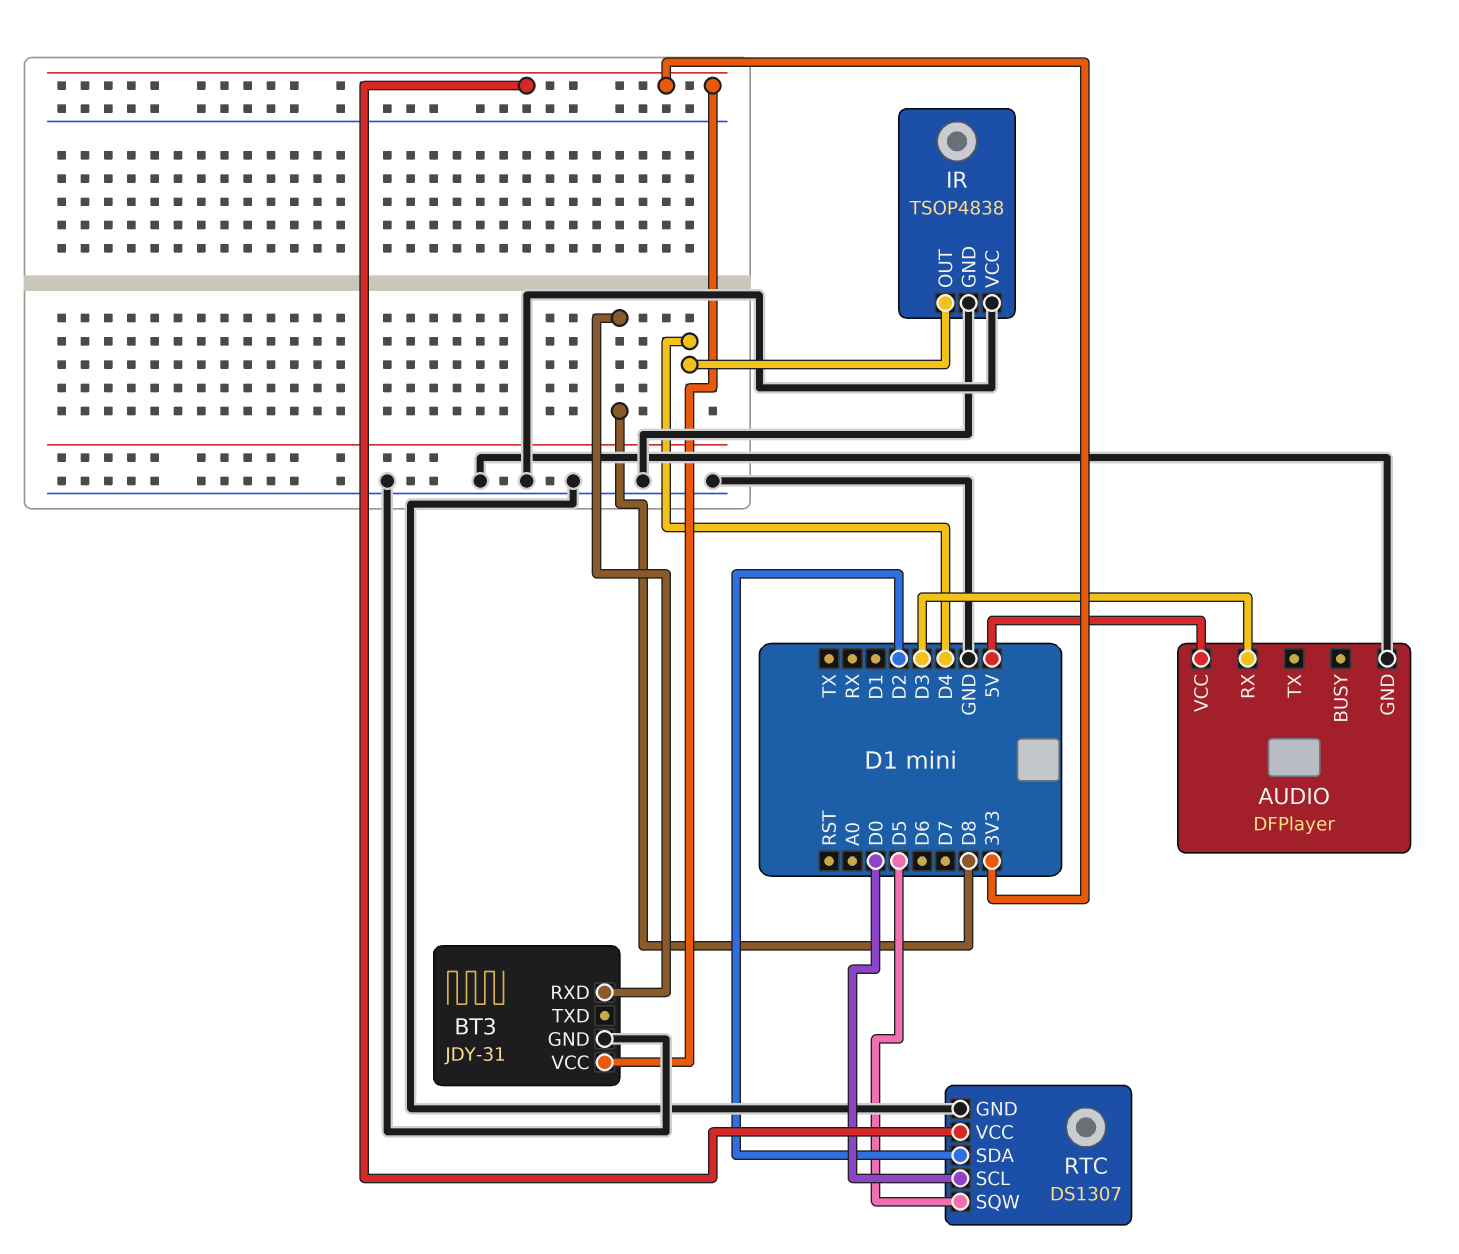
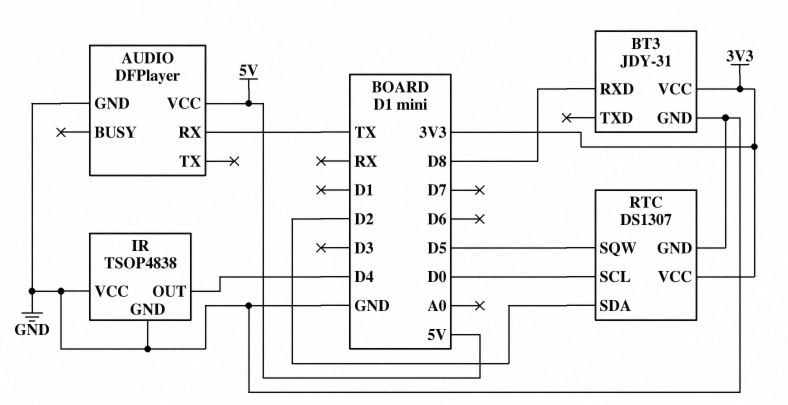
AUDIO pin RX: D3 -> TX

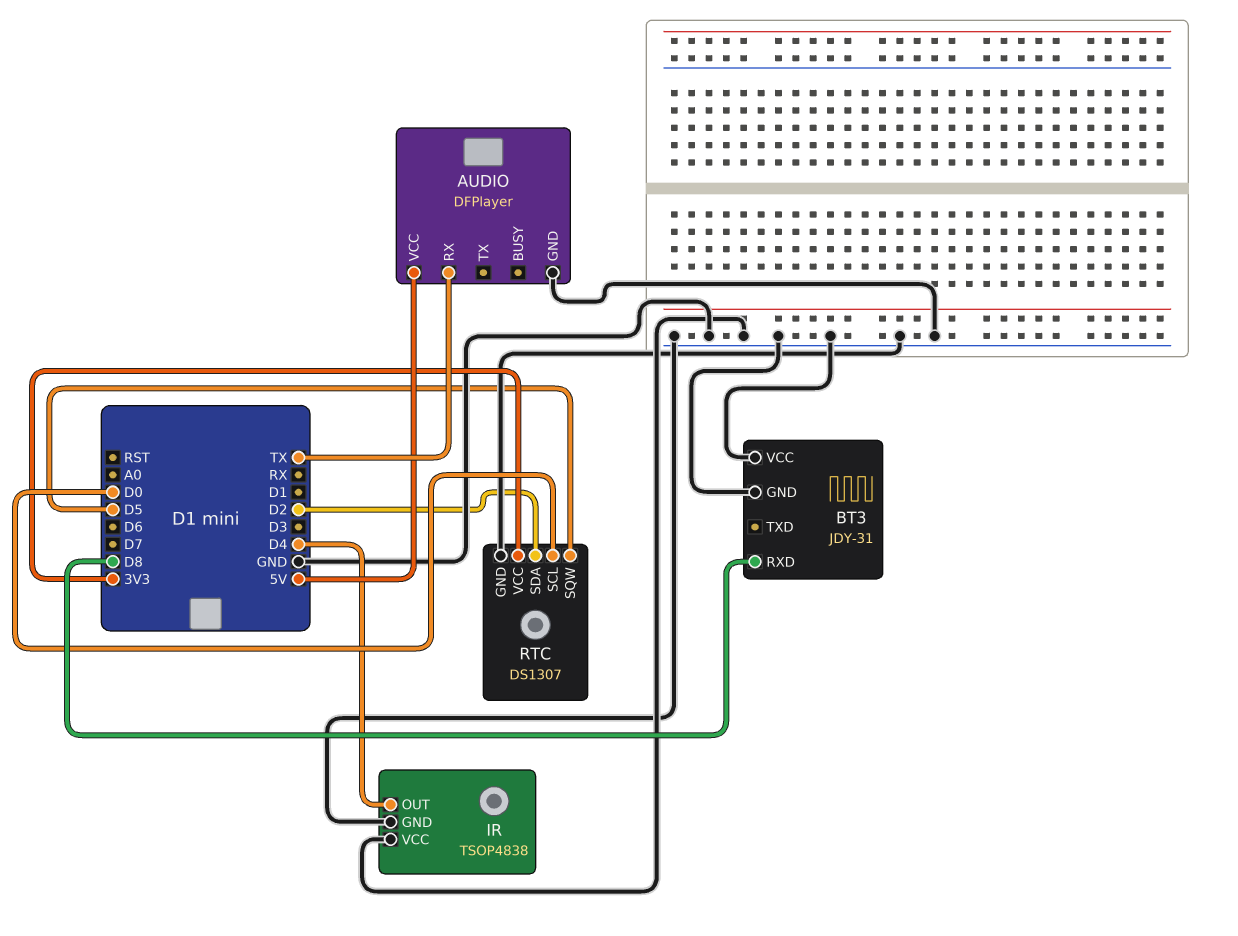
BT3 pin VCC: 3V3 -> GND

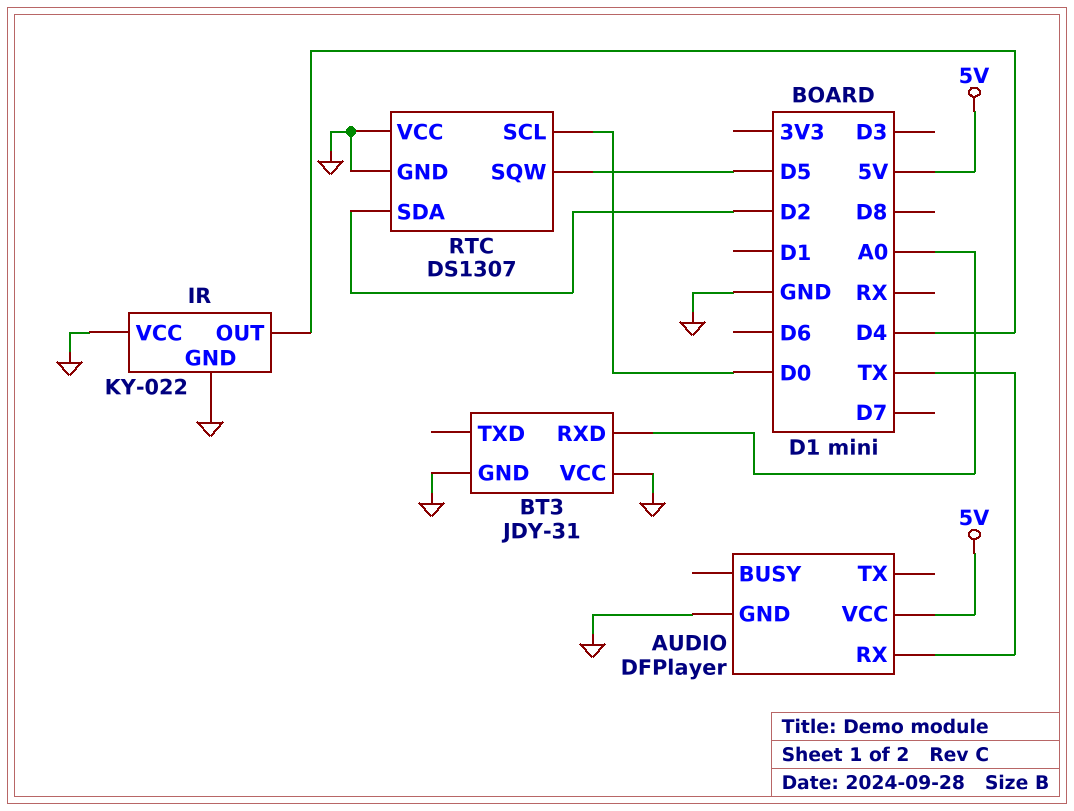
BT3 pin RXD: D8 -> A0
IR: TSOP4838 -> KY-022
RTC pin VCC: 3V3 -> GND

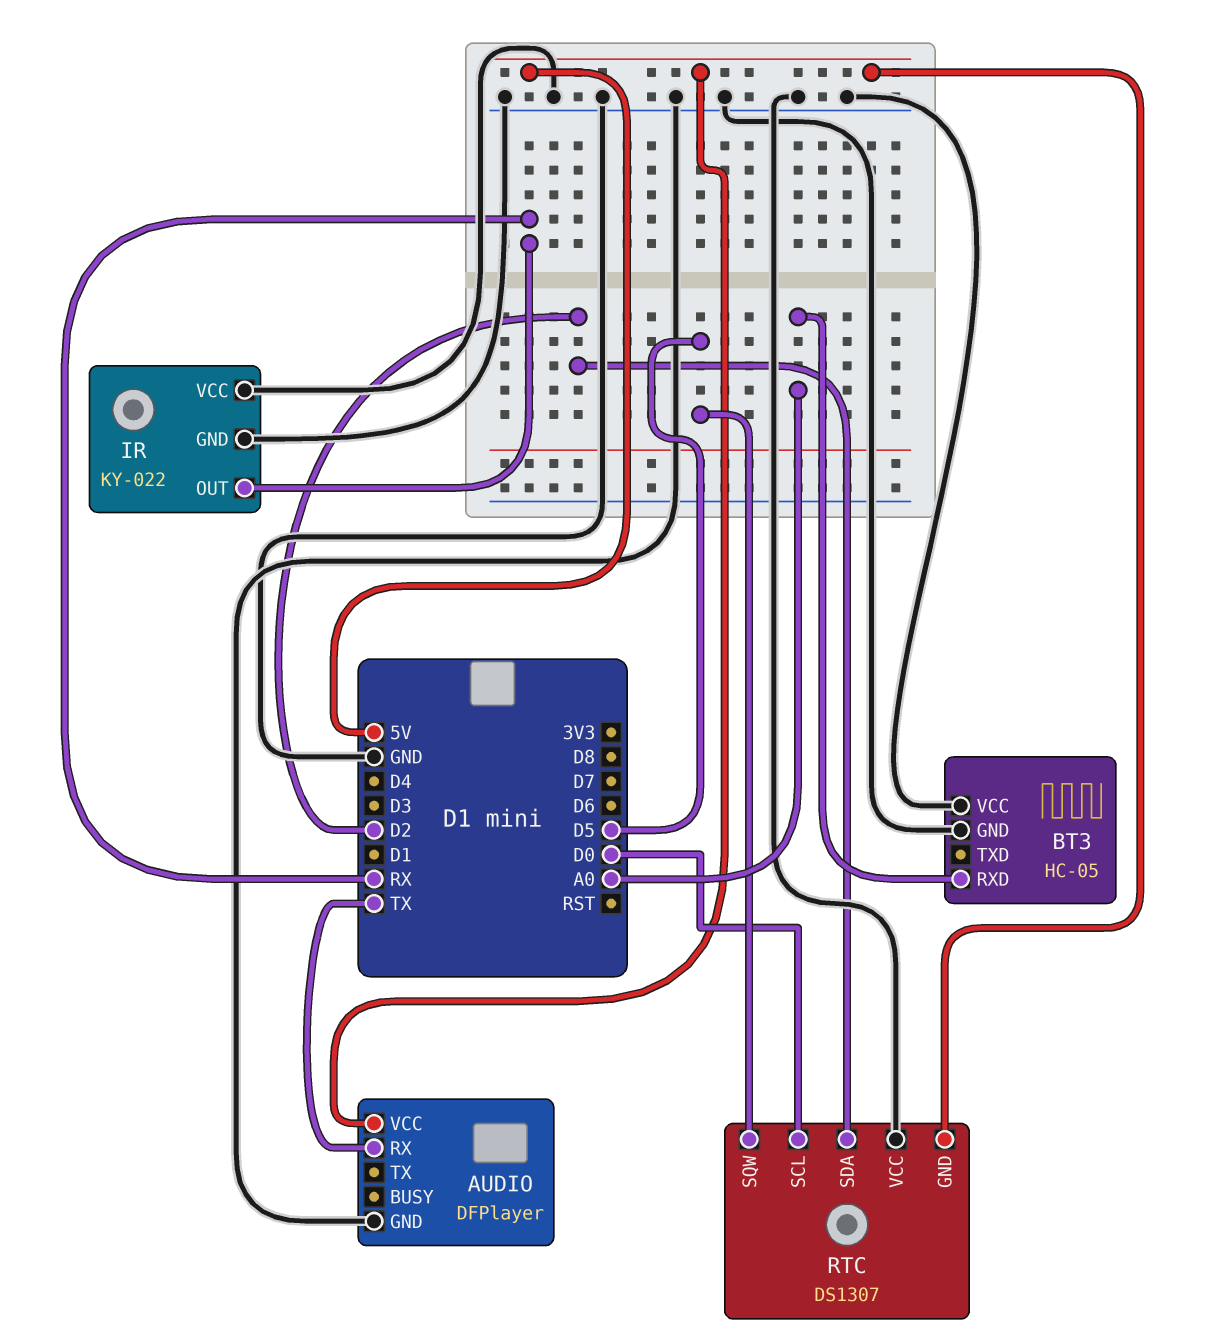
BT3: JDY-31 -> HC-05
IR pin OUT: D4 -> RX
RTC pin GND: GND -> 5V

